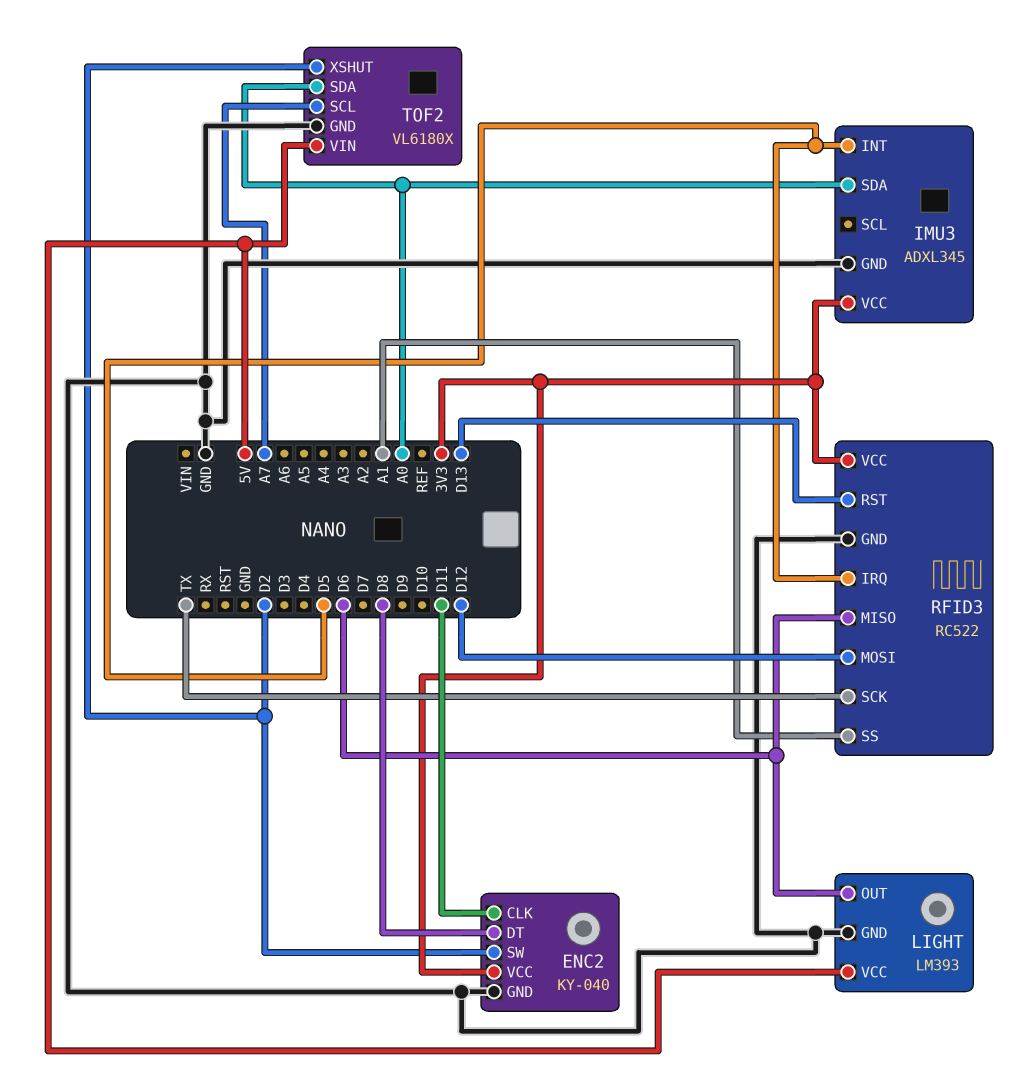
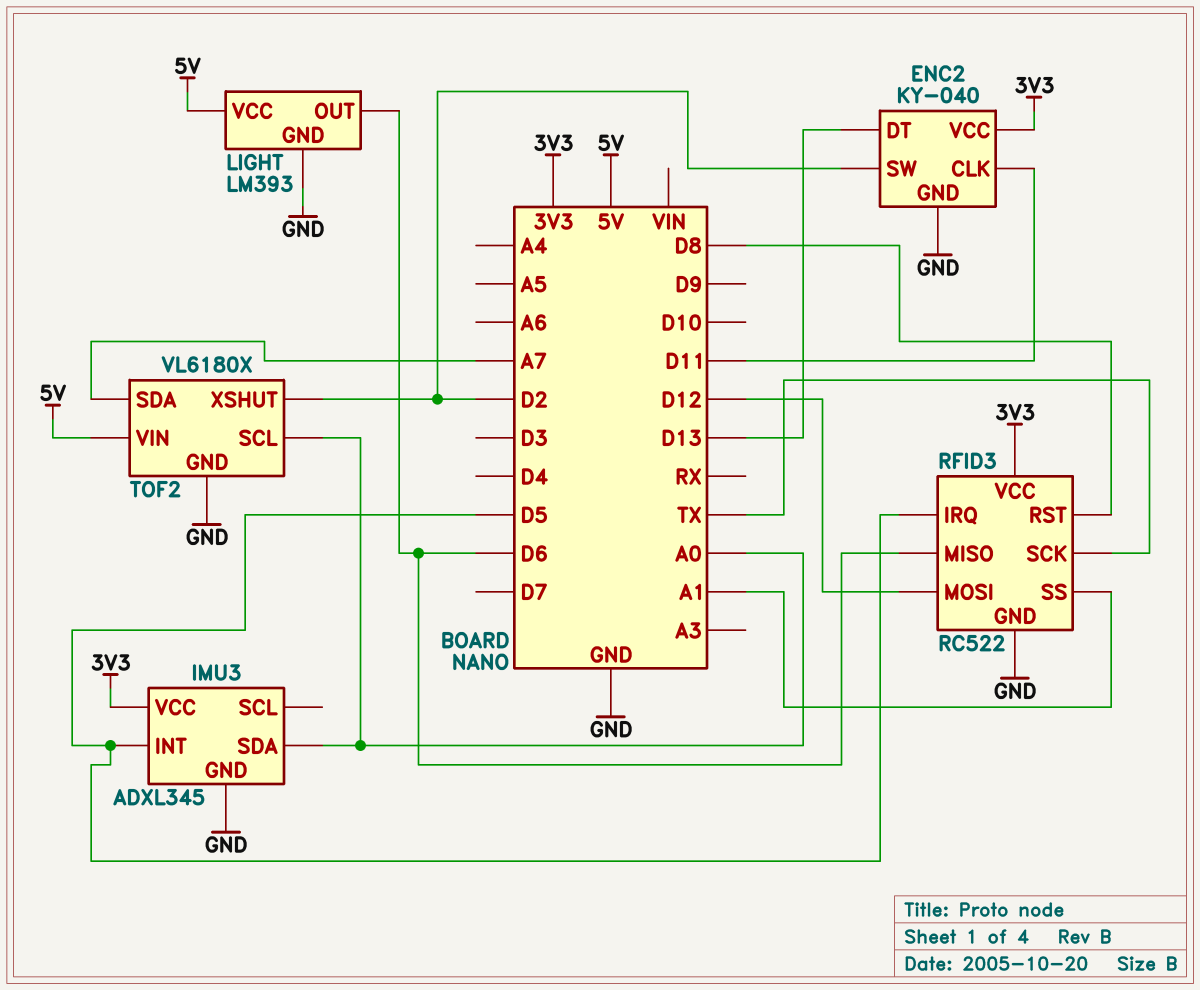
ENC2 pin DT: D8 -> D13
RFID3 pin RST: D13 -> D8
TOF2 pin SCL: A7 -> A0
TOF2 pin SDA: A0 -> A7

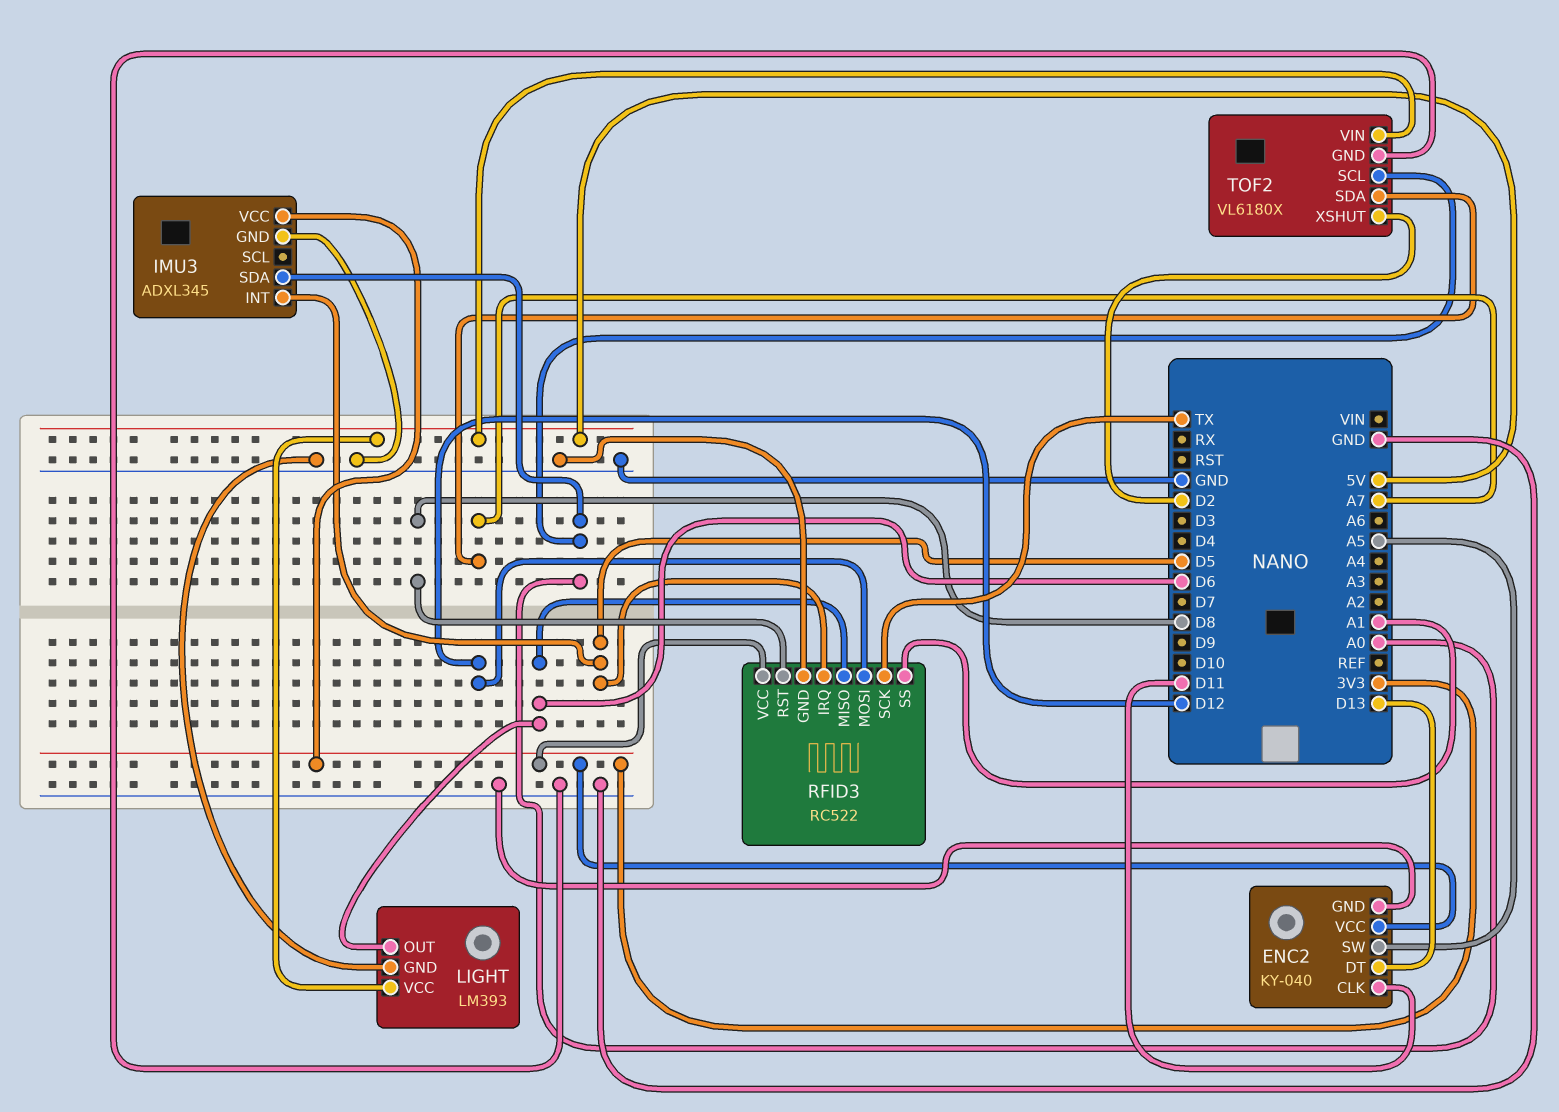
ENC2 pin SW: D2 -> A5

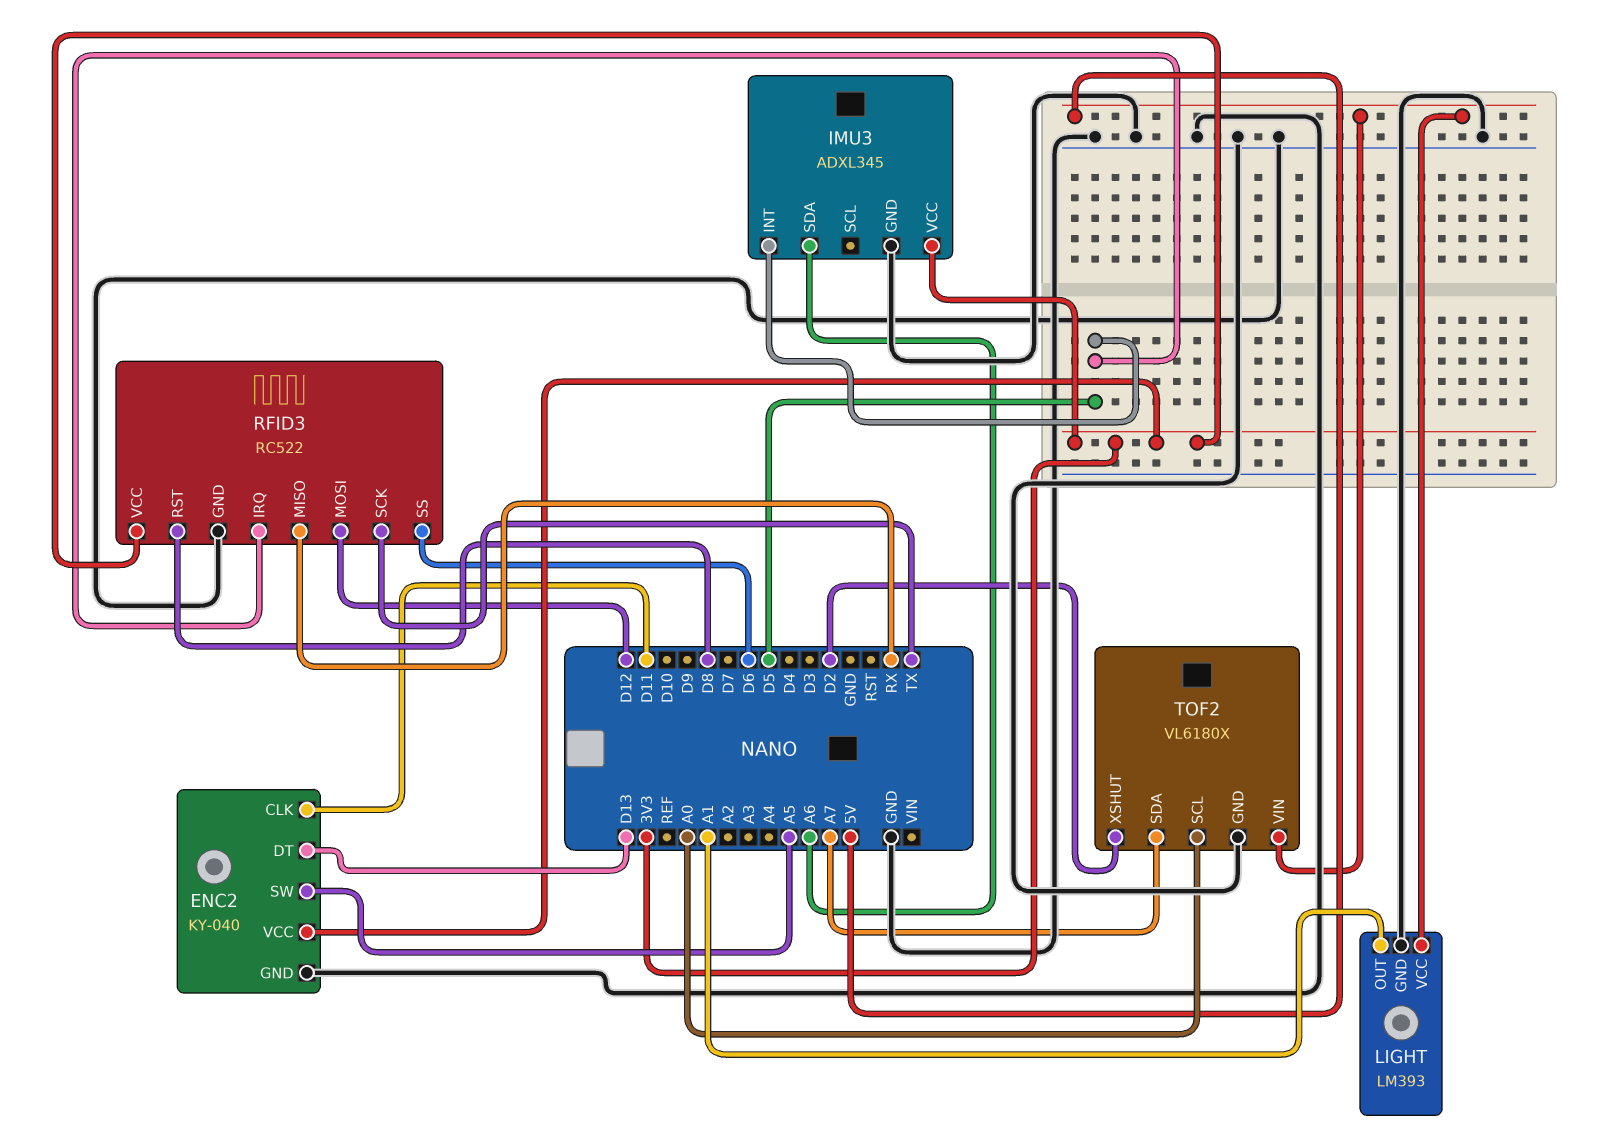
IMU3 pin SDA: A0 -> A6
LIGHT pin OUT: D6 -> A1
RFID3 pin MISO: D6 -> RX
RFID3 pin SS: A1 -> D6

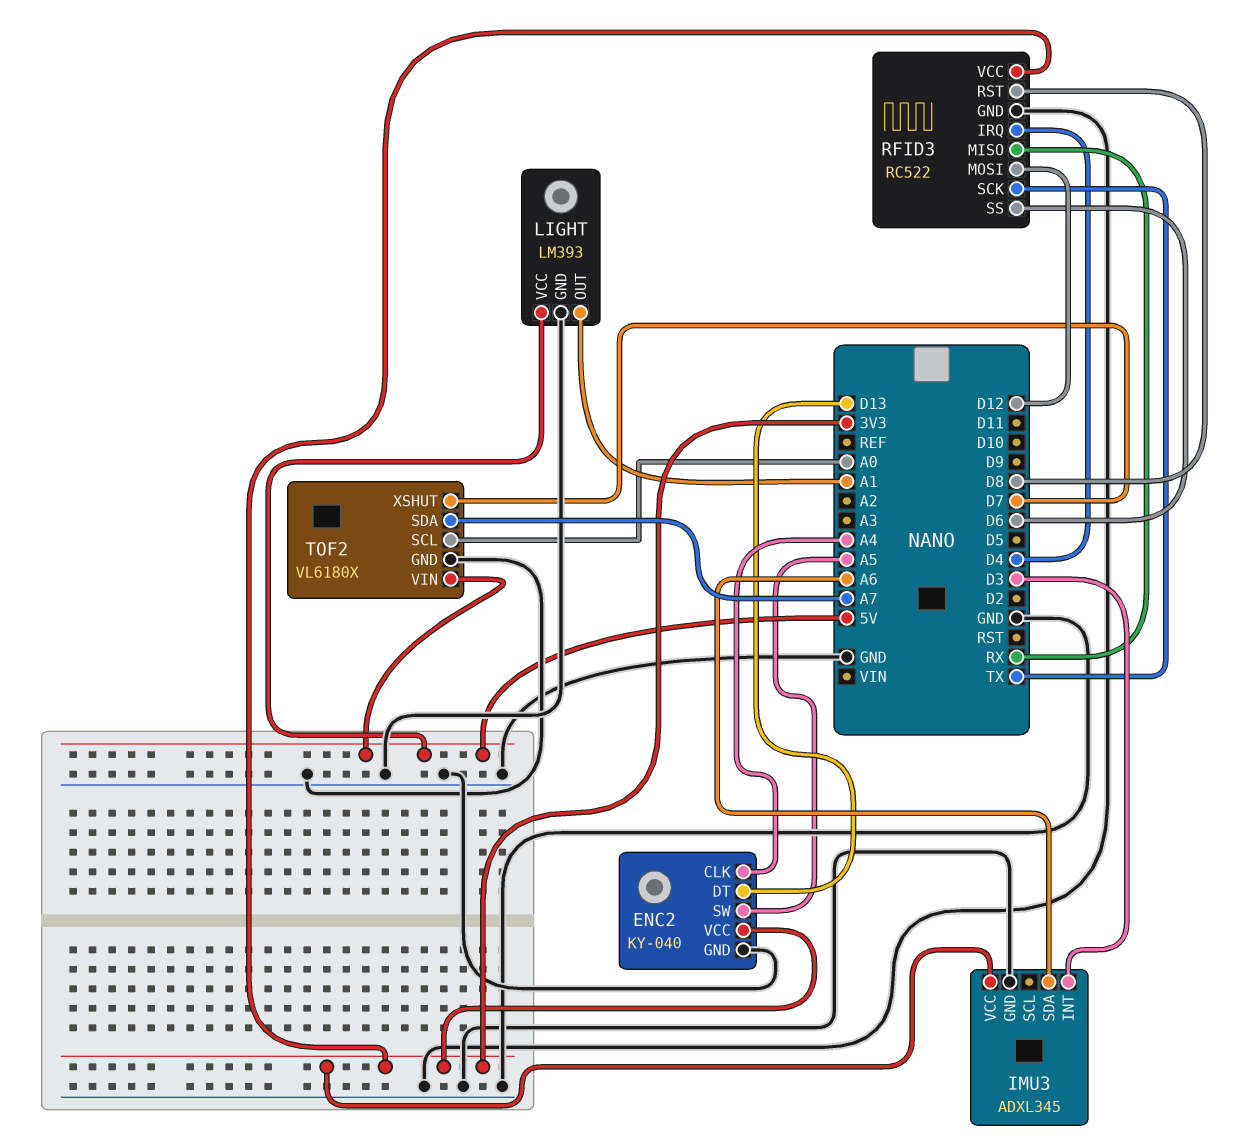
ENC2 pin CLK: D11 -> A4
IMU3 pin INT: D5 -> D3
RFID3 pin IRQ: D5 -> D4
TOF2 pin XSHUT: D2 -> D7

